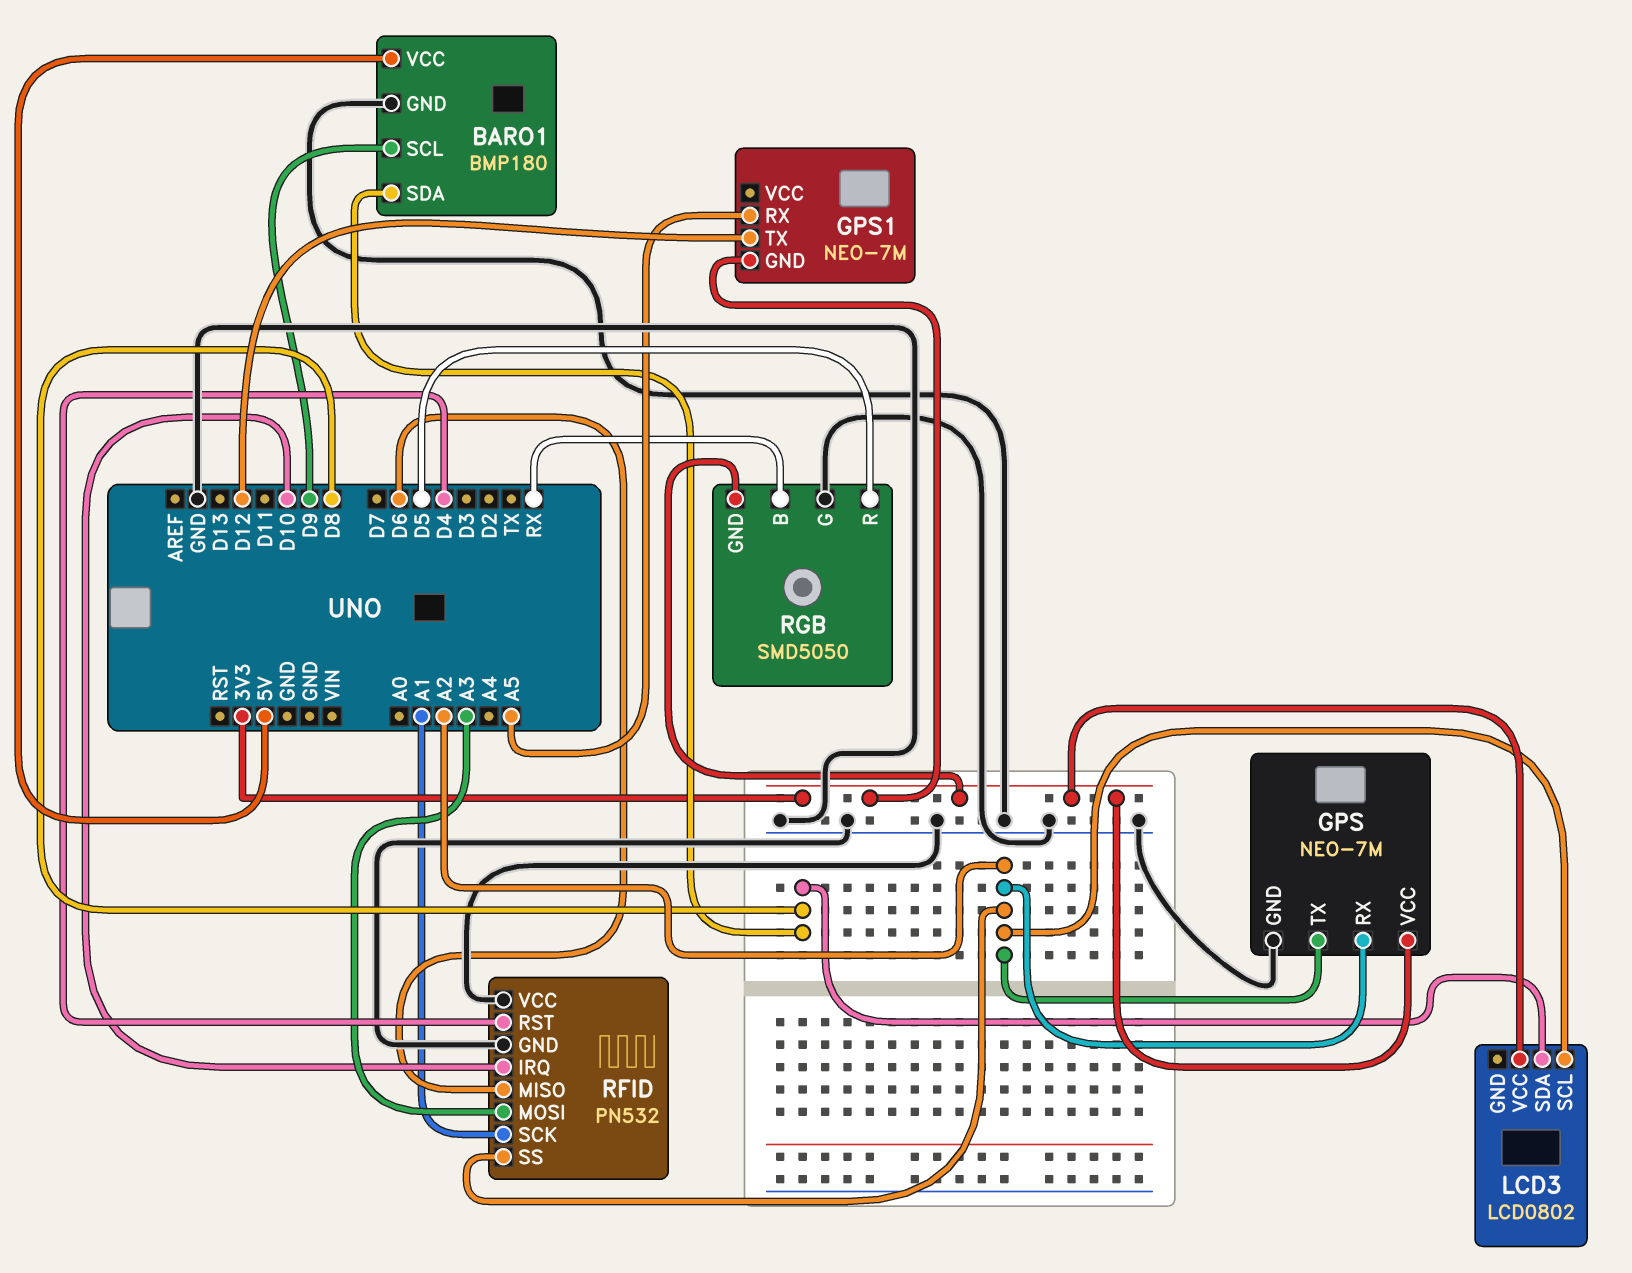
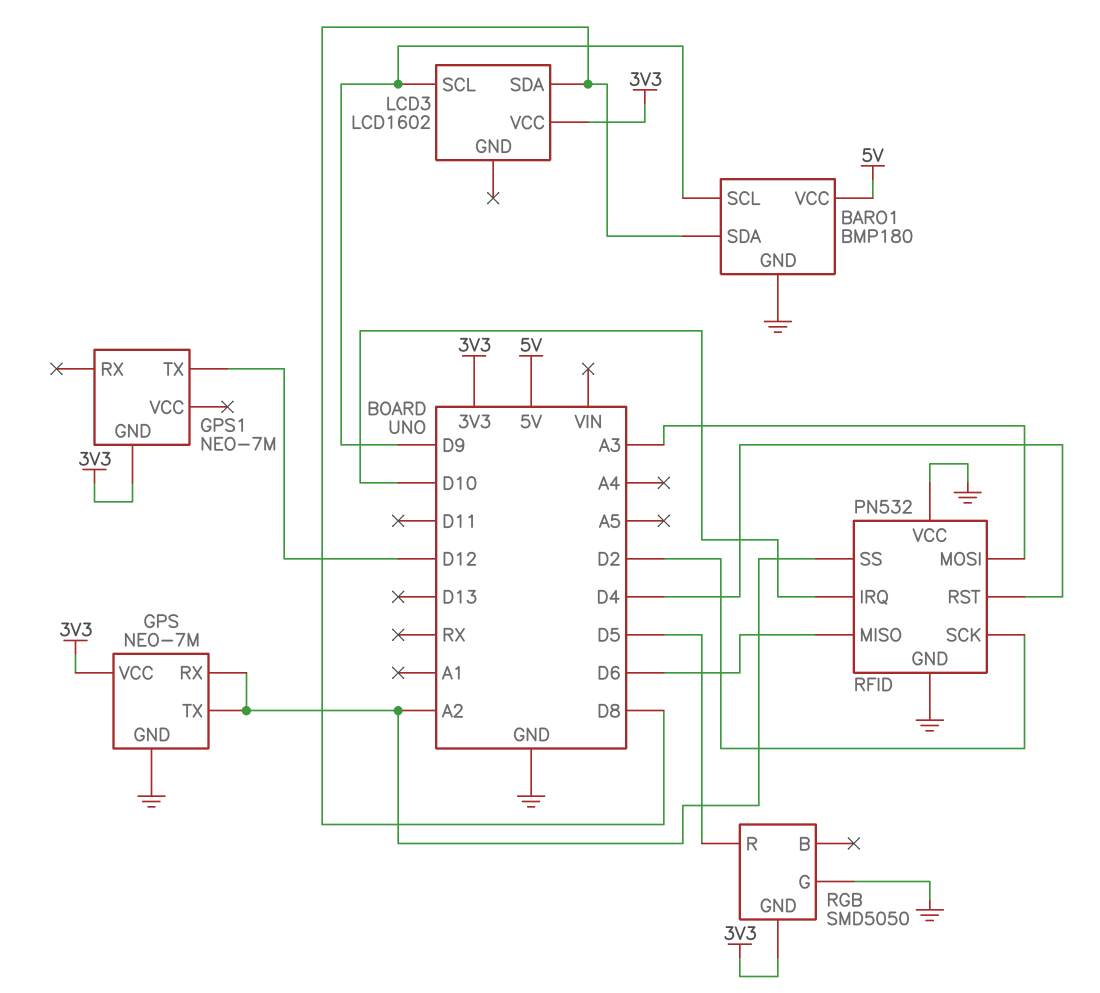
GPS1 pin RX: A5 -> none
LCD3: LCD0802 -> LCD1602
LCD3 pin SCL: A2 -> D9
RFID pin SCK: A1 -> D2
RGB pin B: RX -> none

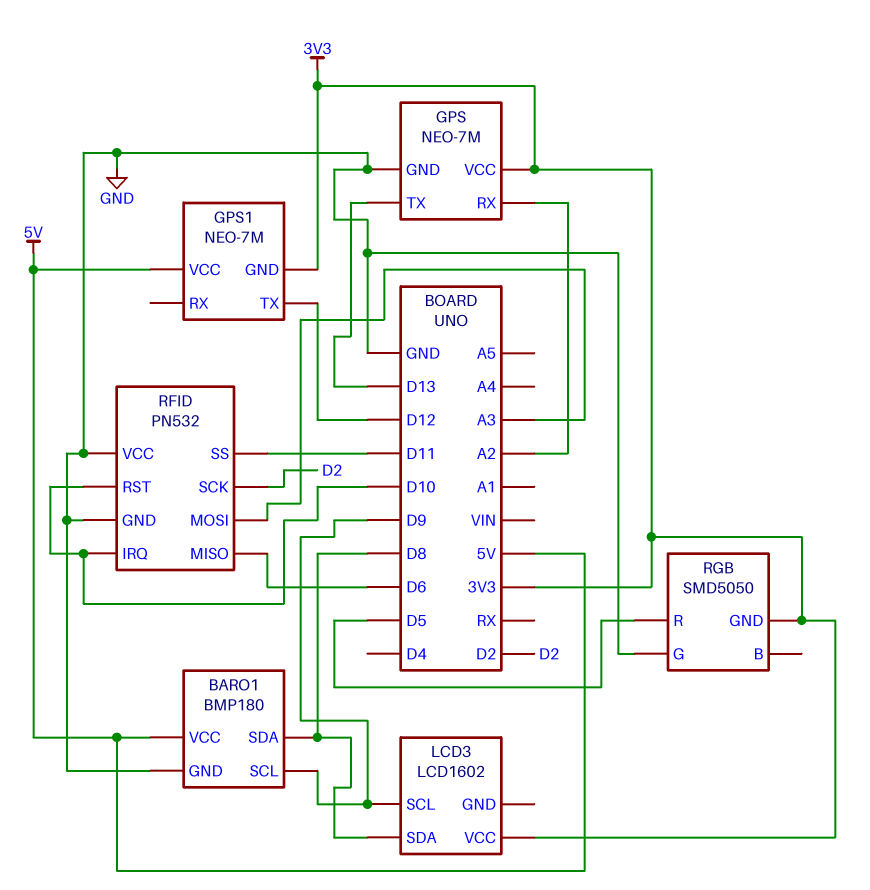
GPS pin TX: A2 -> D13
GPS1 pin VCC: none -> 5V
RFID pin RST: D4 -> D10
RFID pin SS: A2 -> D11

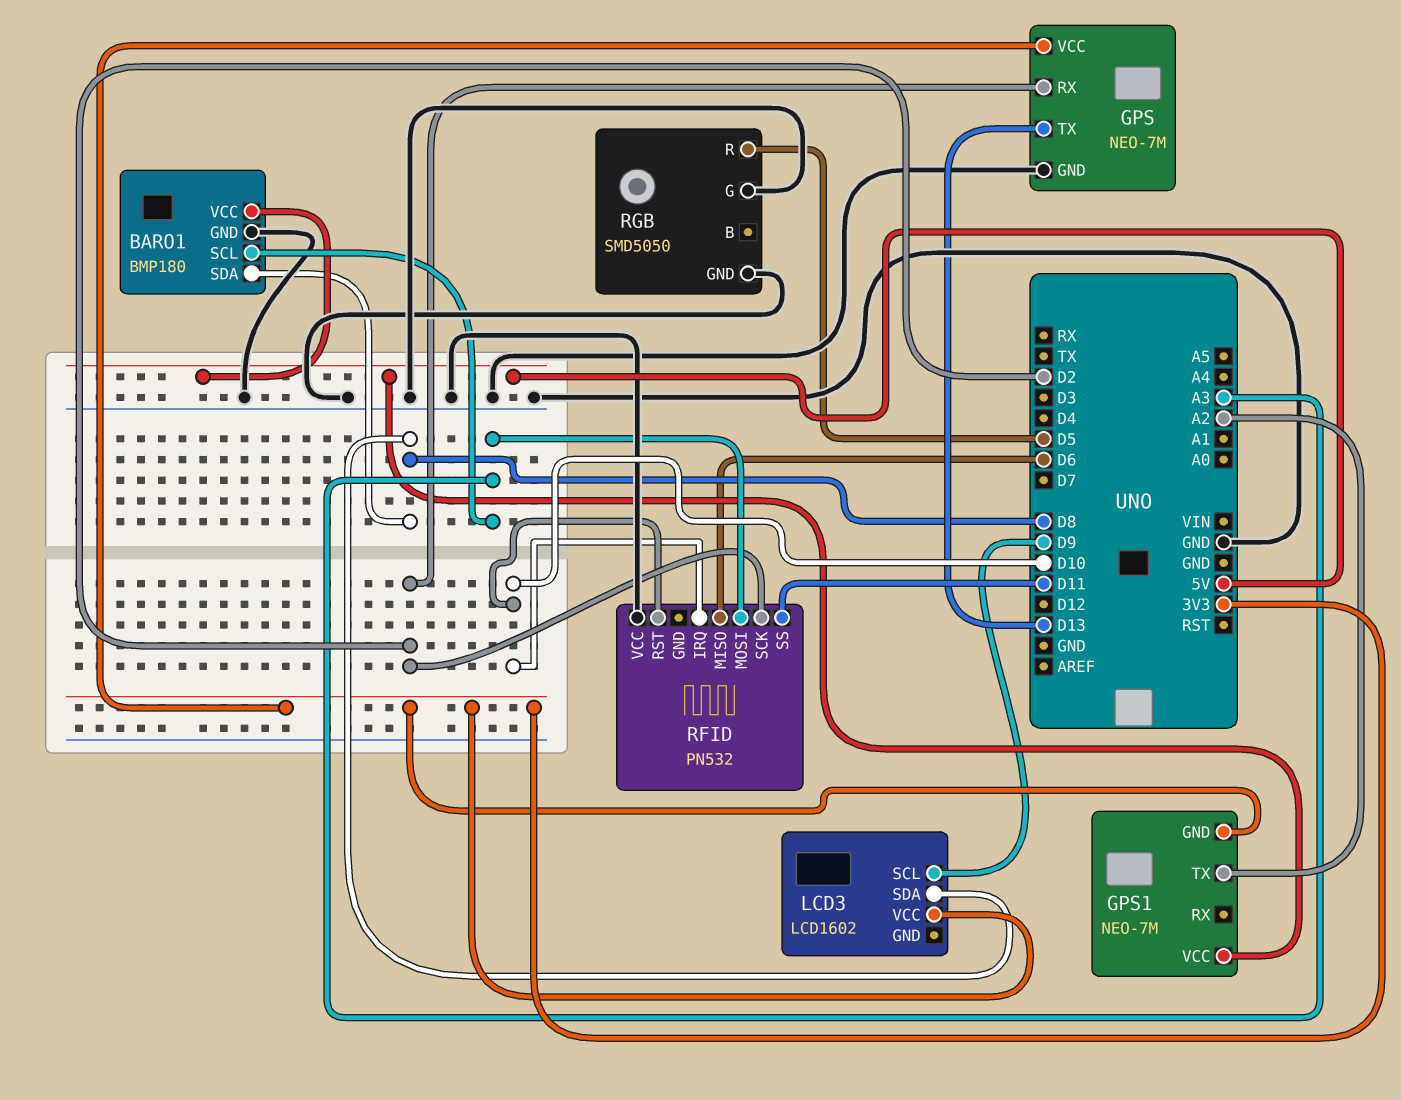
BARO1 pin SCL: D9 -> A3
GPS pin RX: A2 -> D2
GPS1 pin TX: D12 -> A2
RFID pin GND: GND -> none
RGB pin GND: 3V3 -> GND

